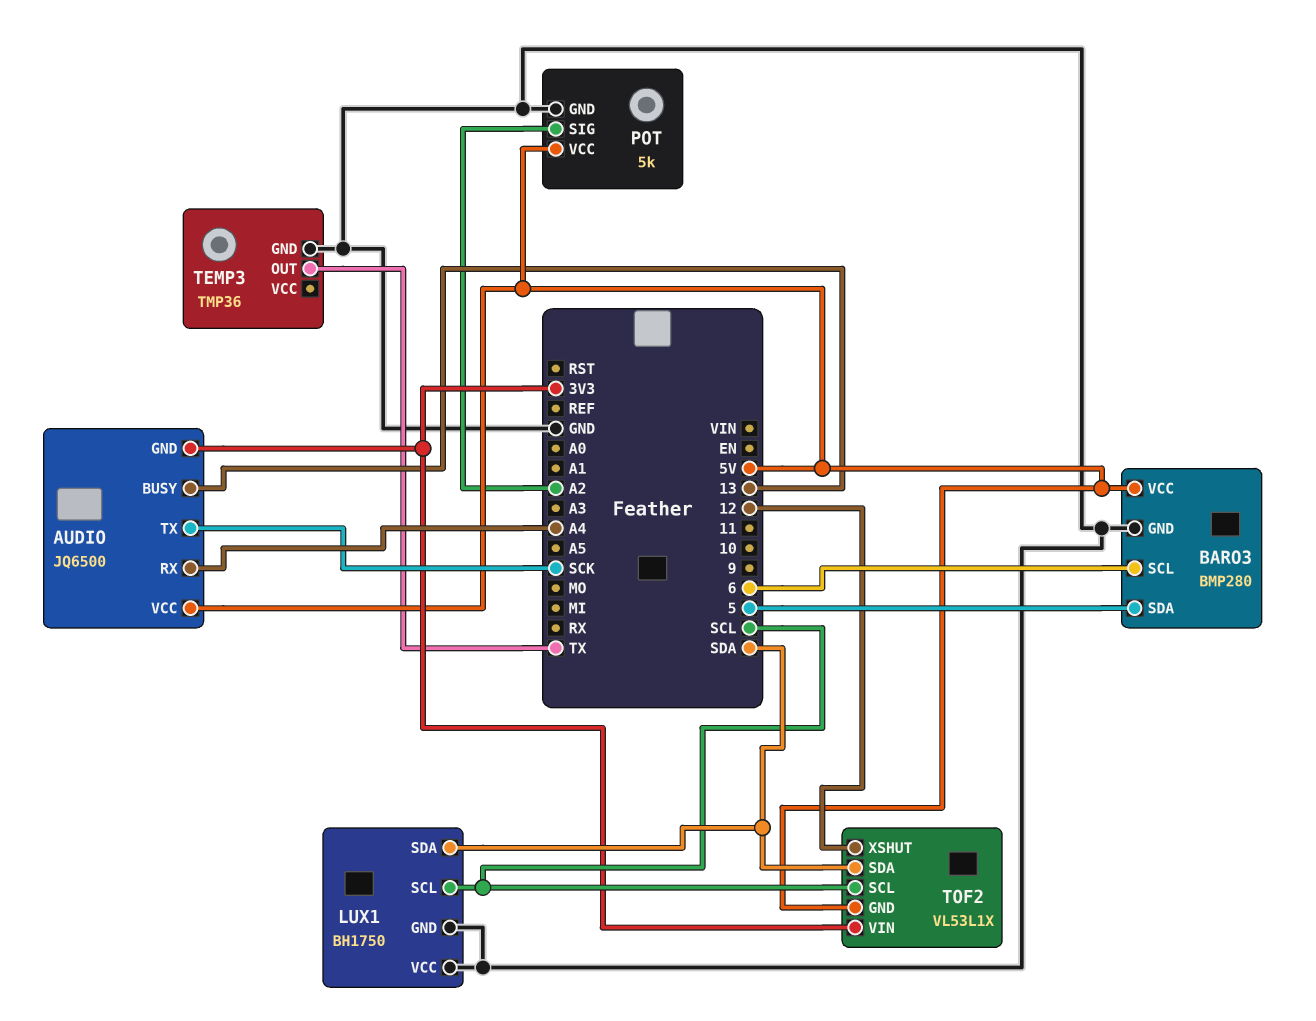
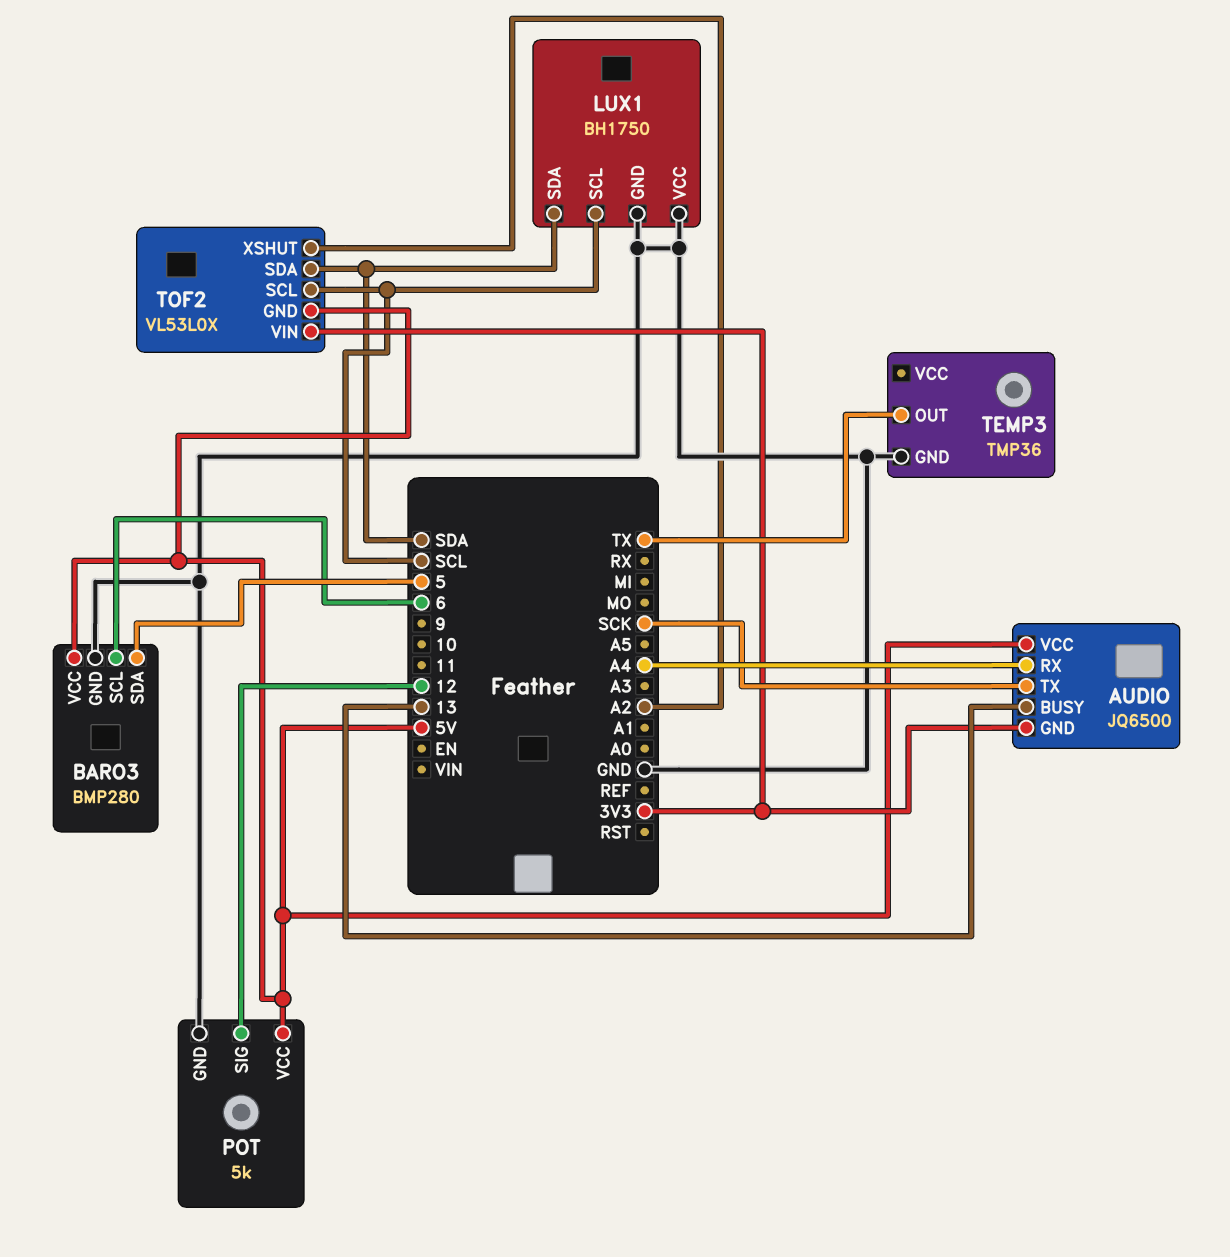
POT pin SIG: A2 -> 12
TOF2: VL53L1X -> VL53L0X
TOF2 pin XSHUT: 12 -> A2

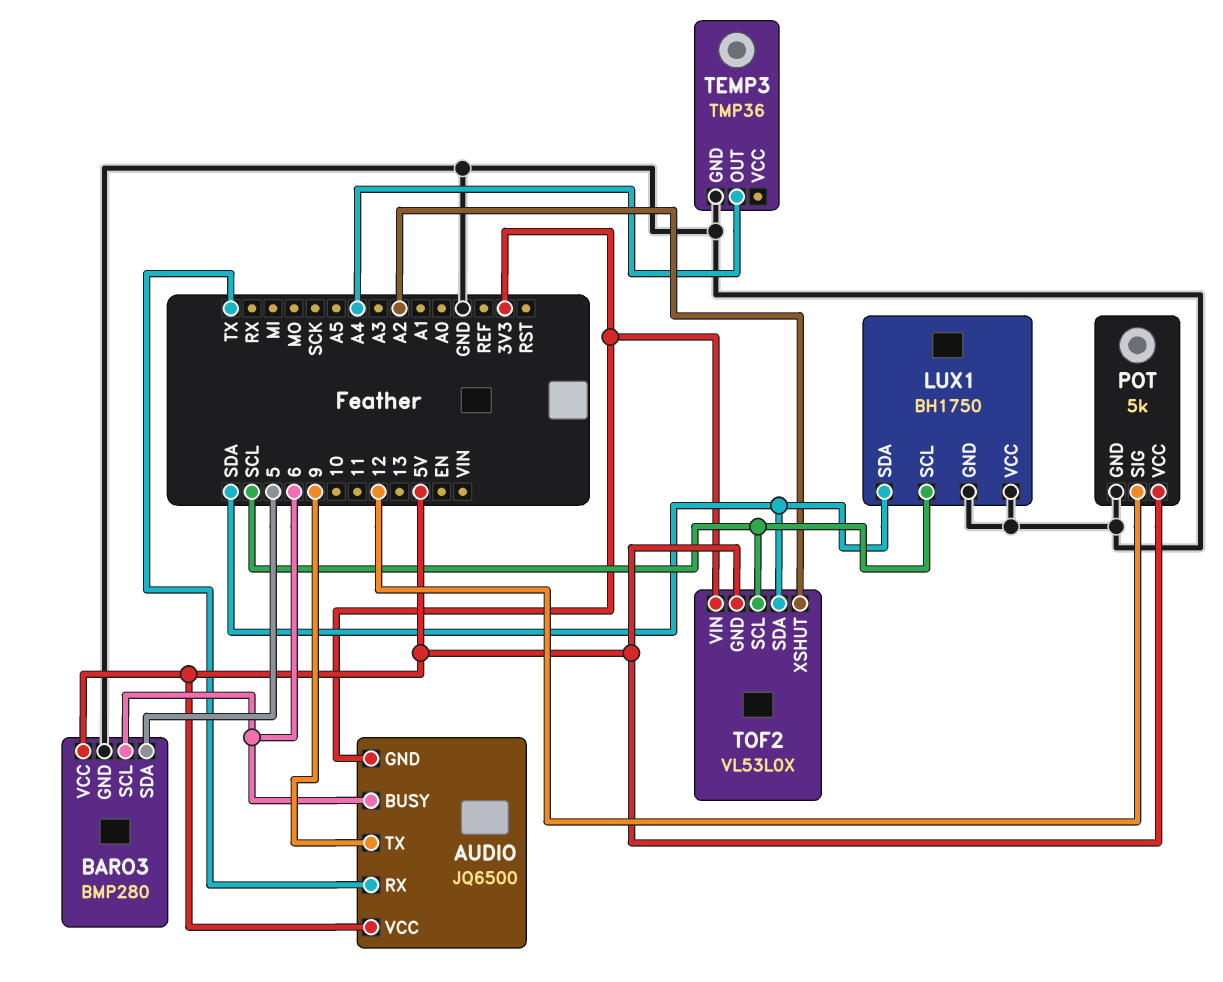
AUDIO pin BUSY: 13 -> 6
AUDIO pin RX: A4 -> TX
AUDIO pin TX: SCK -> 9
TEMP3 pin OUT: TX -> A4

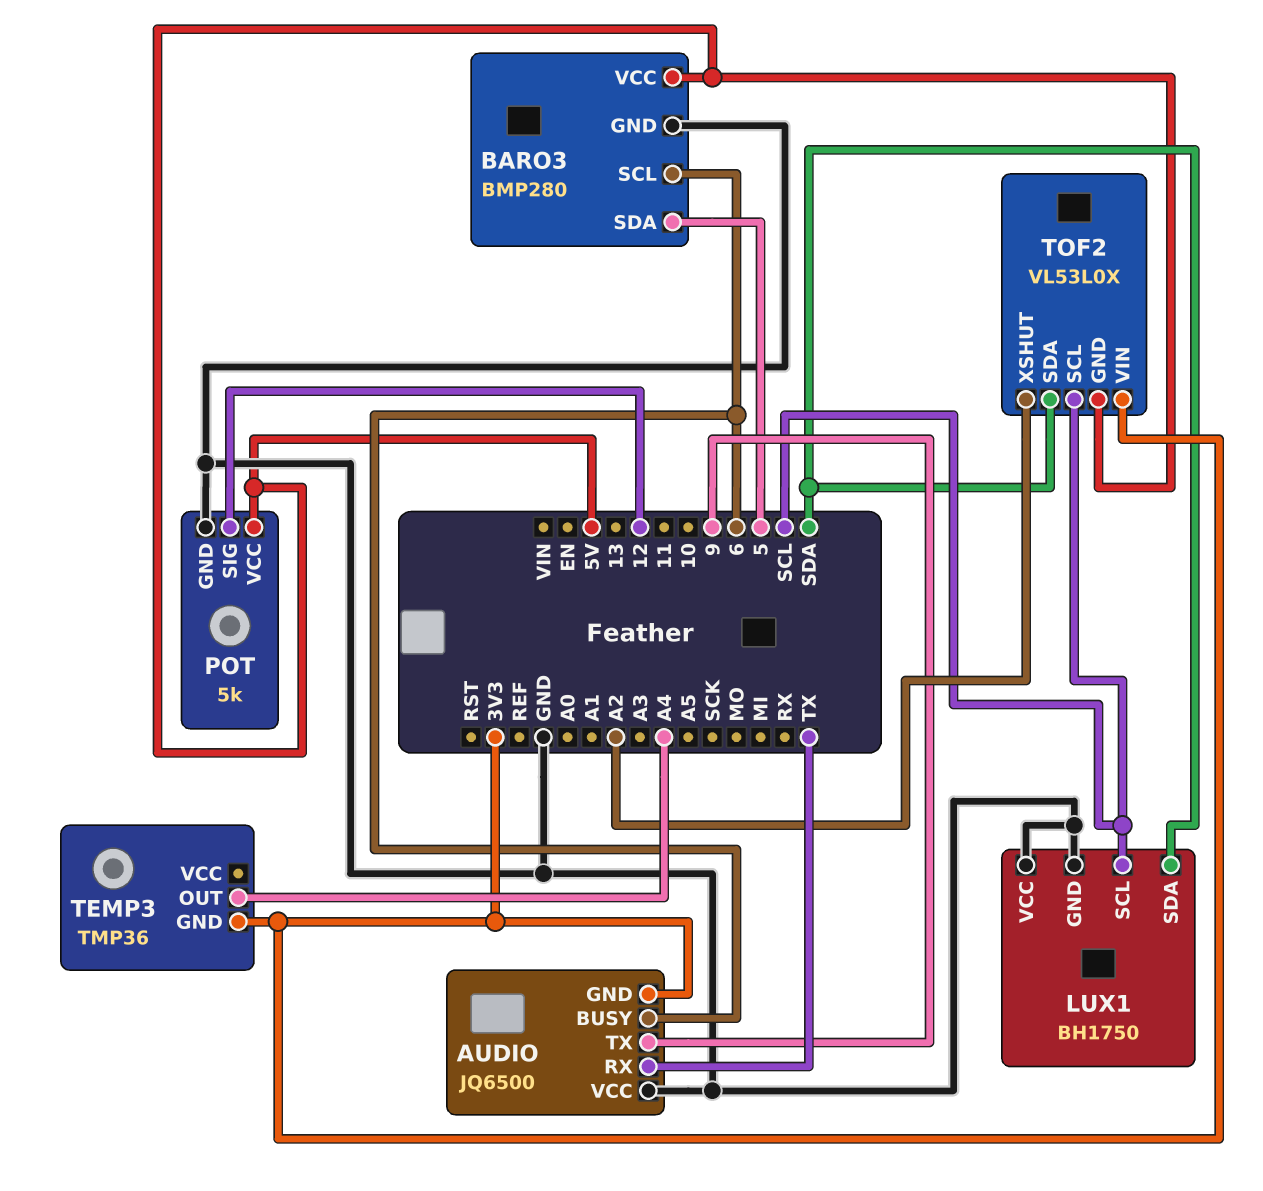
AUDIO pin VCC: 5V -> GND
TEMP3 pin GND: GND -> 3V3

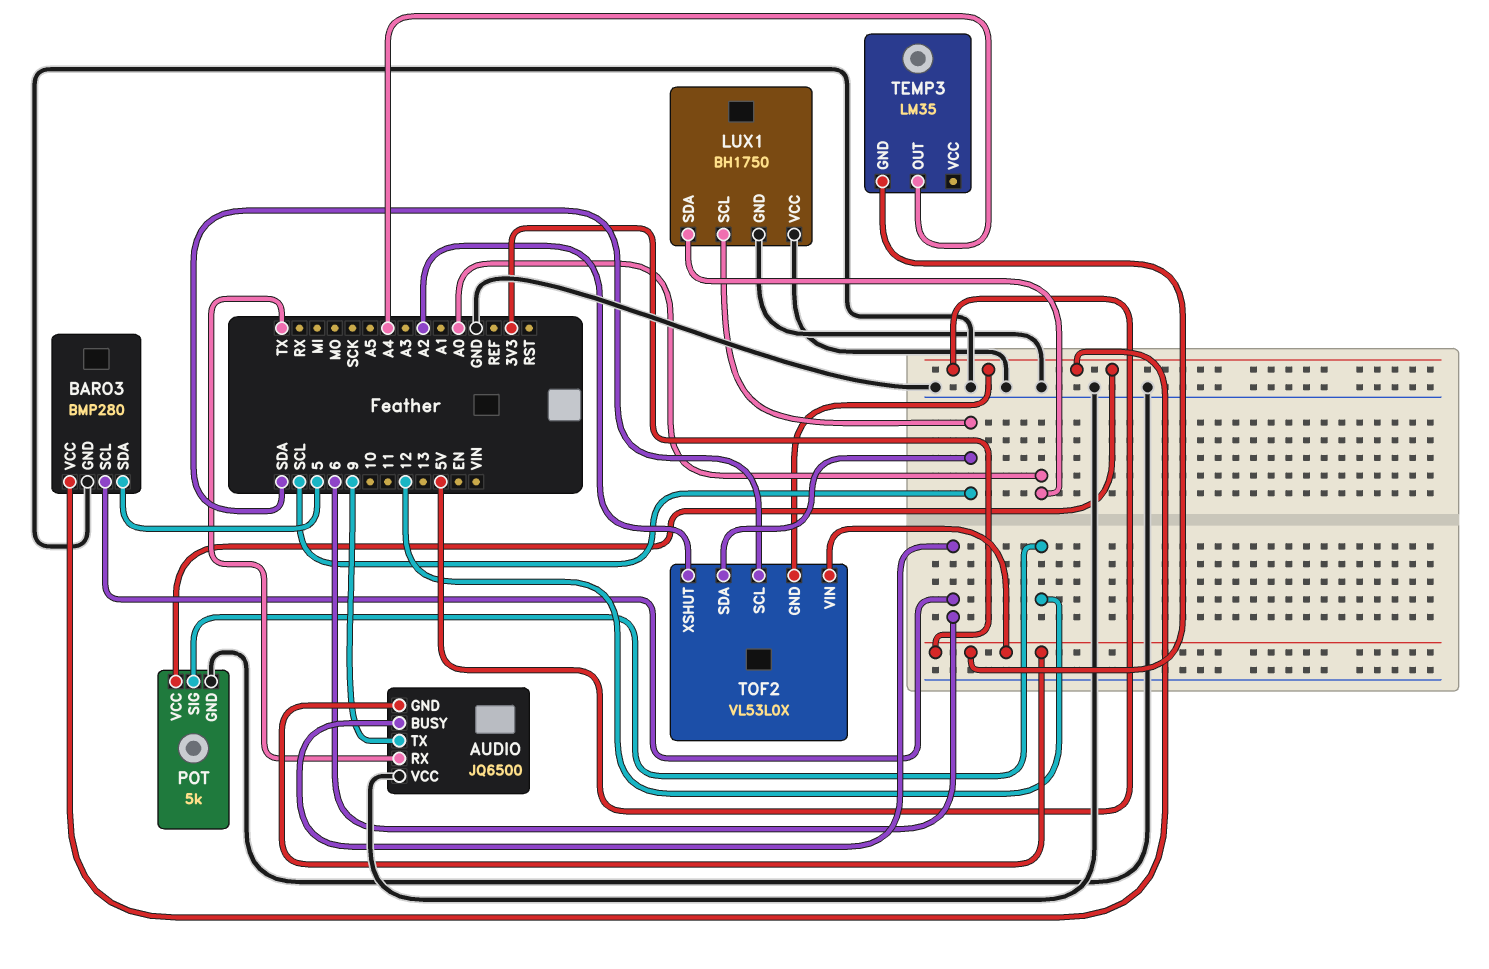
LUX1 pin SDA: SDA -> A0
TEMP3: TMP36 -> LM35
TOF2 pin SCL: SCL -> SDA
TOF2 pin SDA: SDA -> SCL

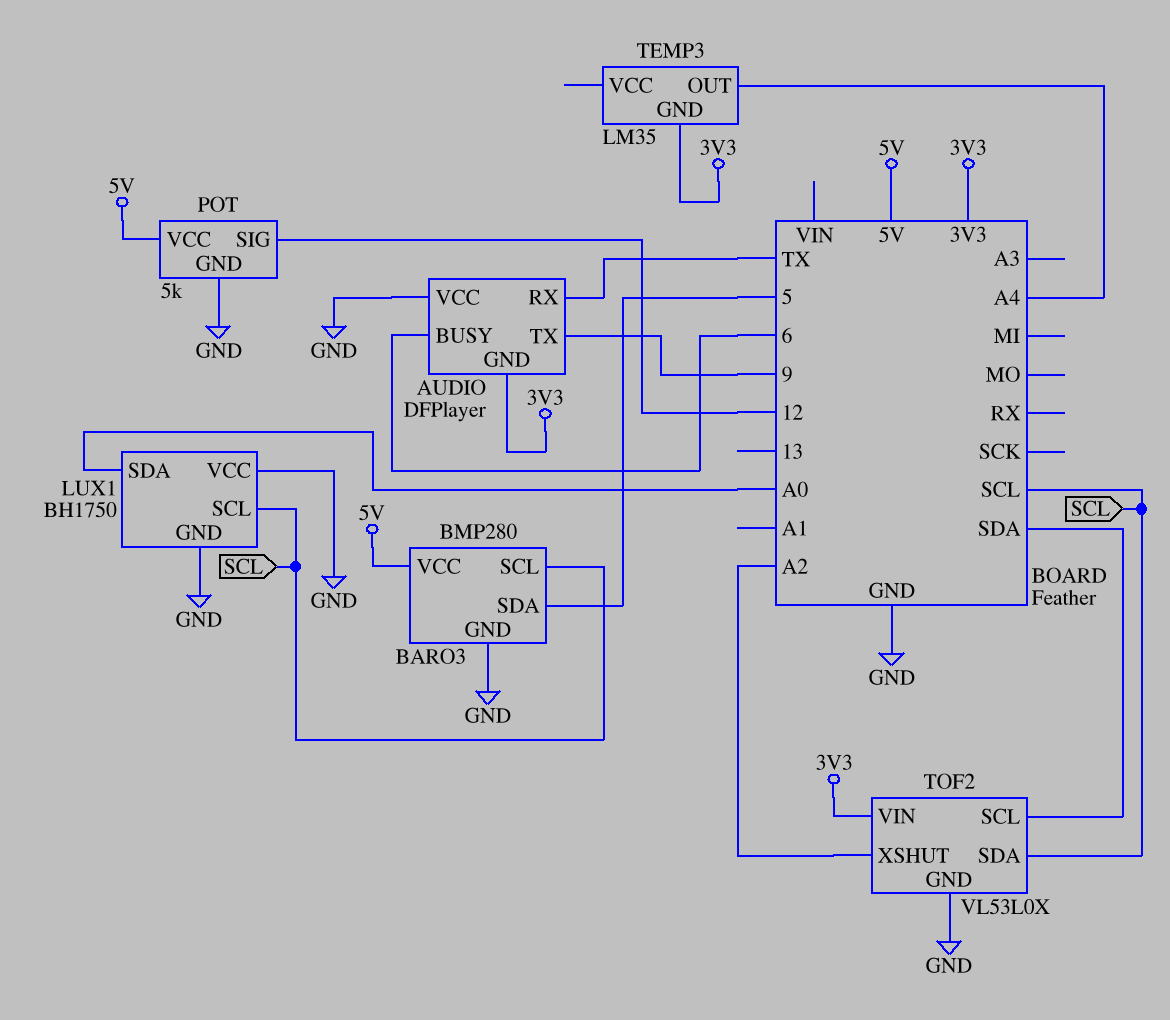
AUDIO: JQ6500 -> DFPlayer
BARO3 pin SCL: 6 -> SCL
TOF2 pin GND: 5V -> GND

